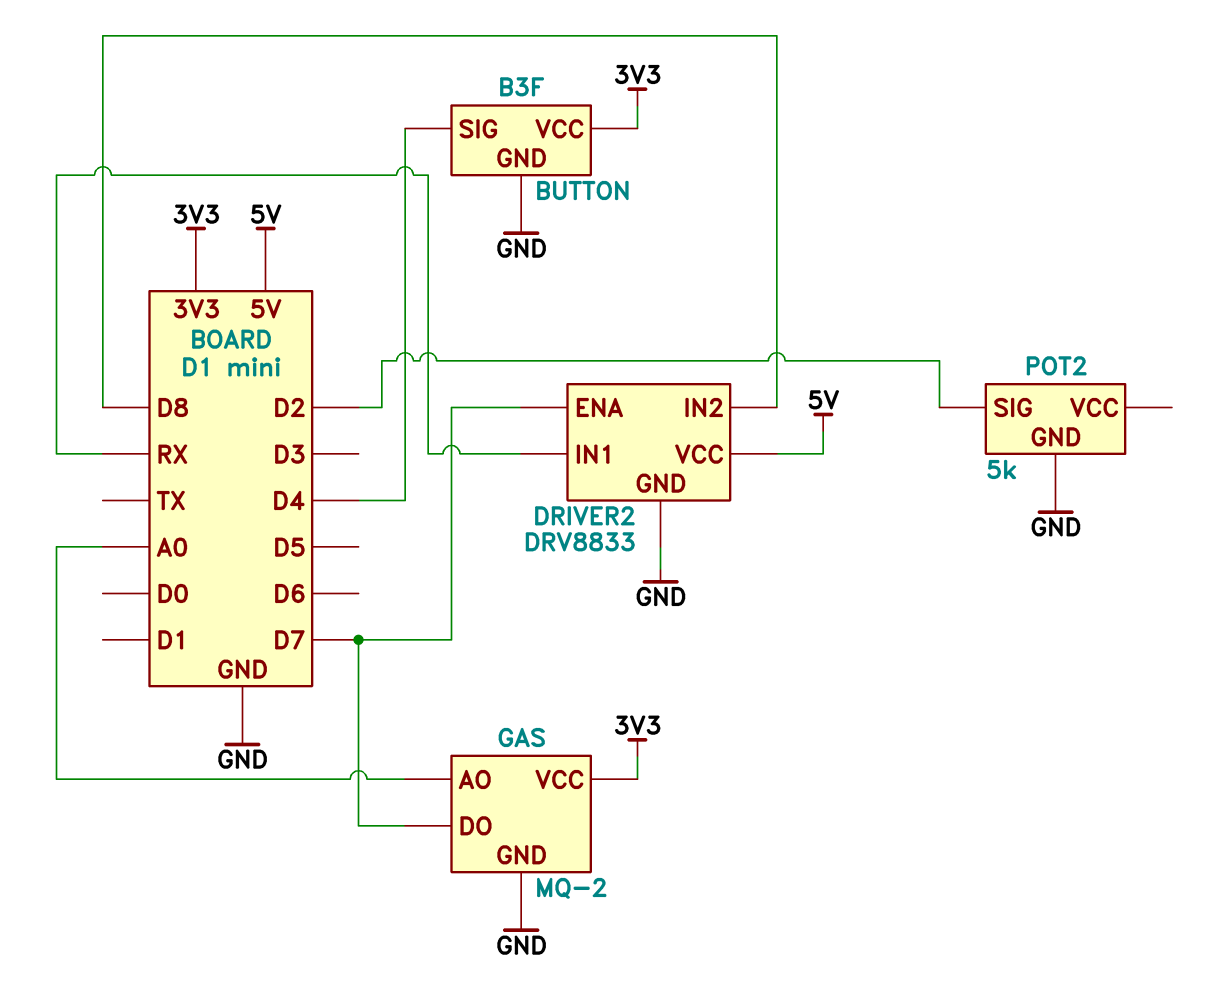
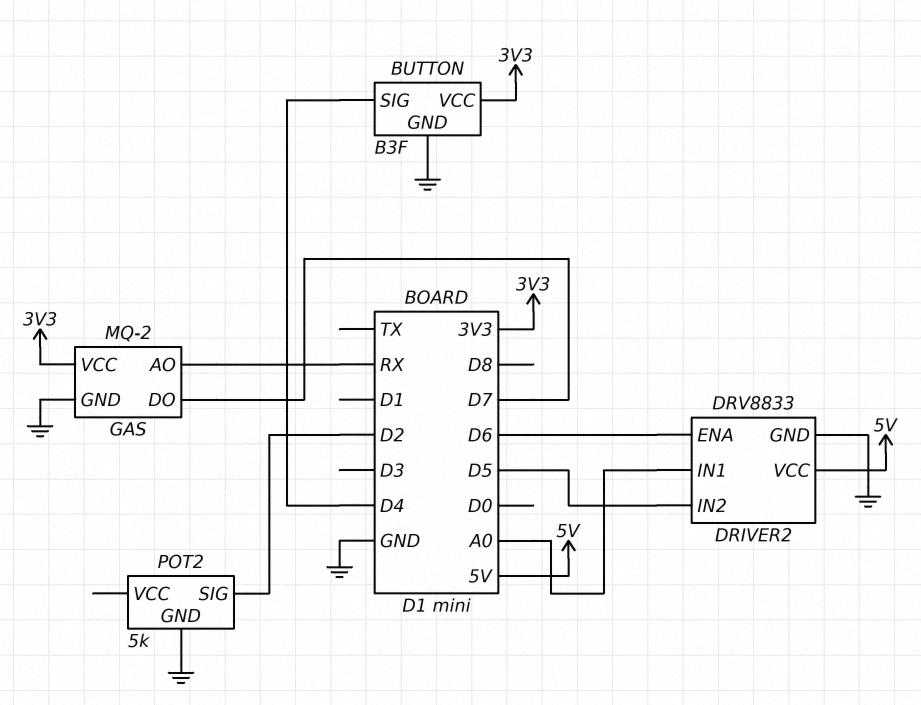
DRIVER2 pin ENA: D7 -> D6
DRIVER2 pin IN1: RX -> A0
DRIVER2 pin IN2: D8 -> D5
GAS pin AO: A0 -> RX

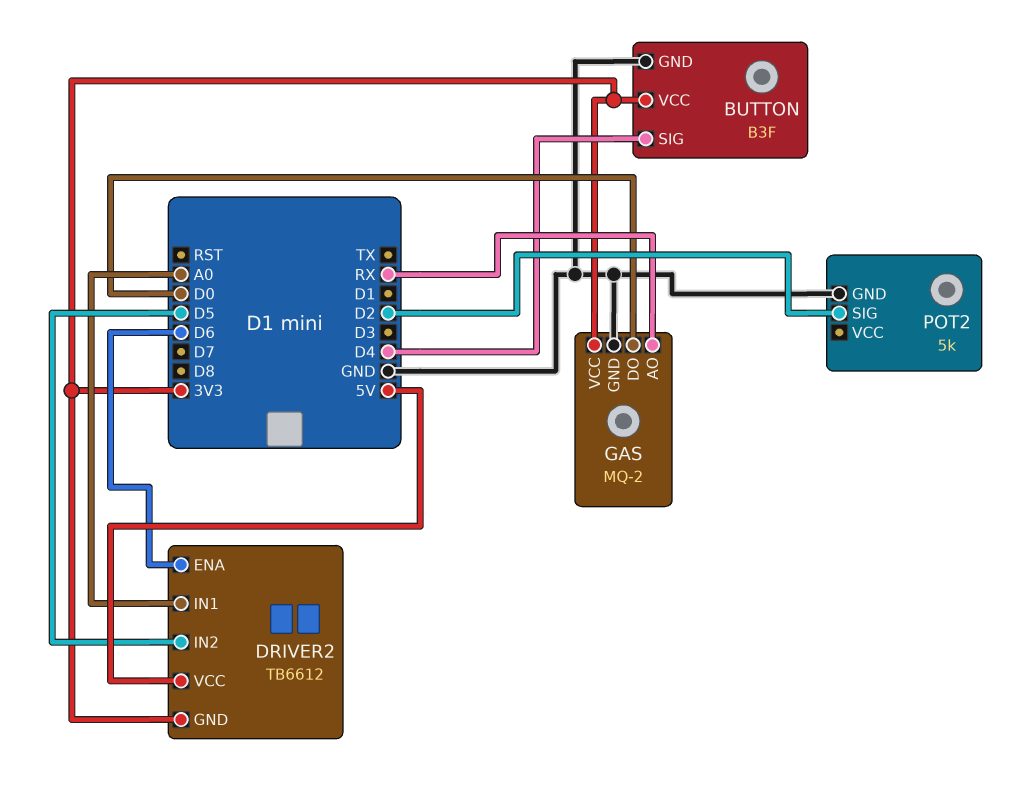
DRIVER2: DRV8833 -> TB6612
DRIVER2 pin GND: GND -> 3V3
GAS pin DO: D7 -> D0

